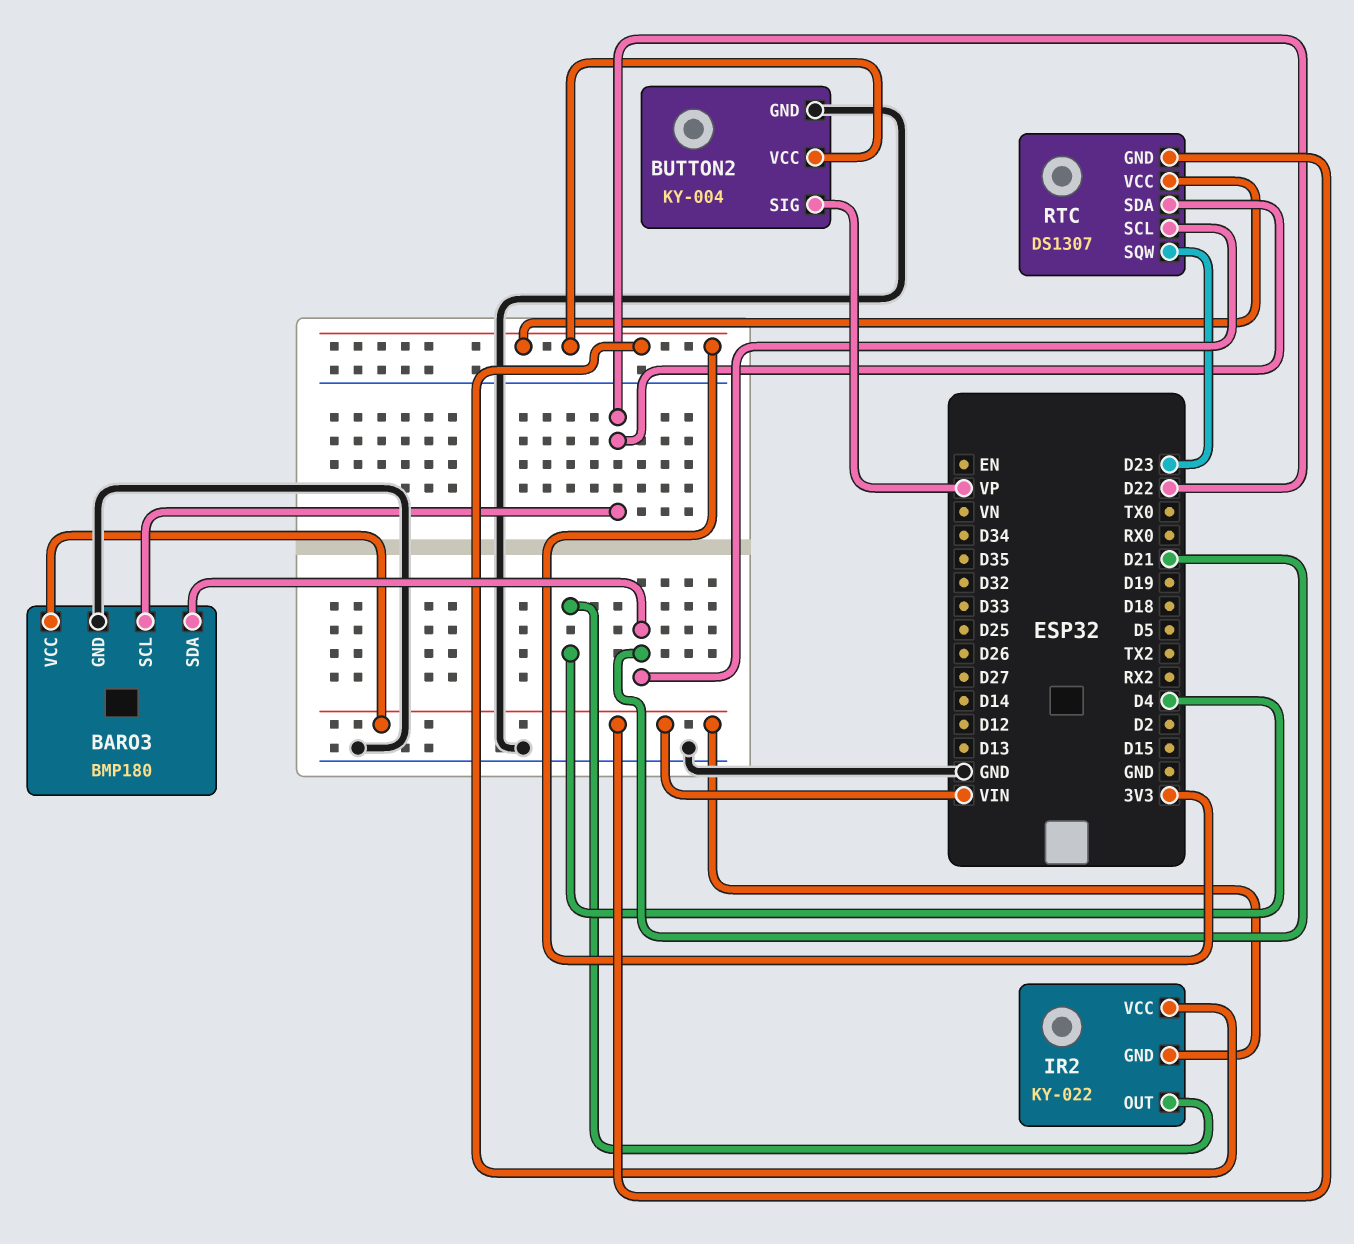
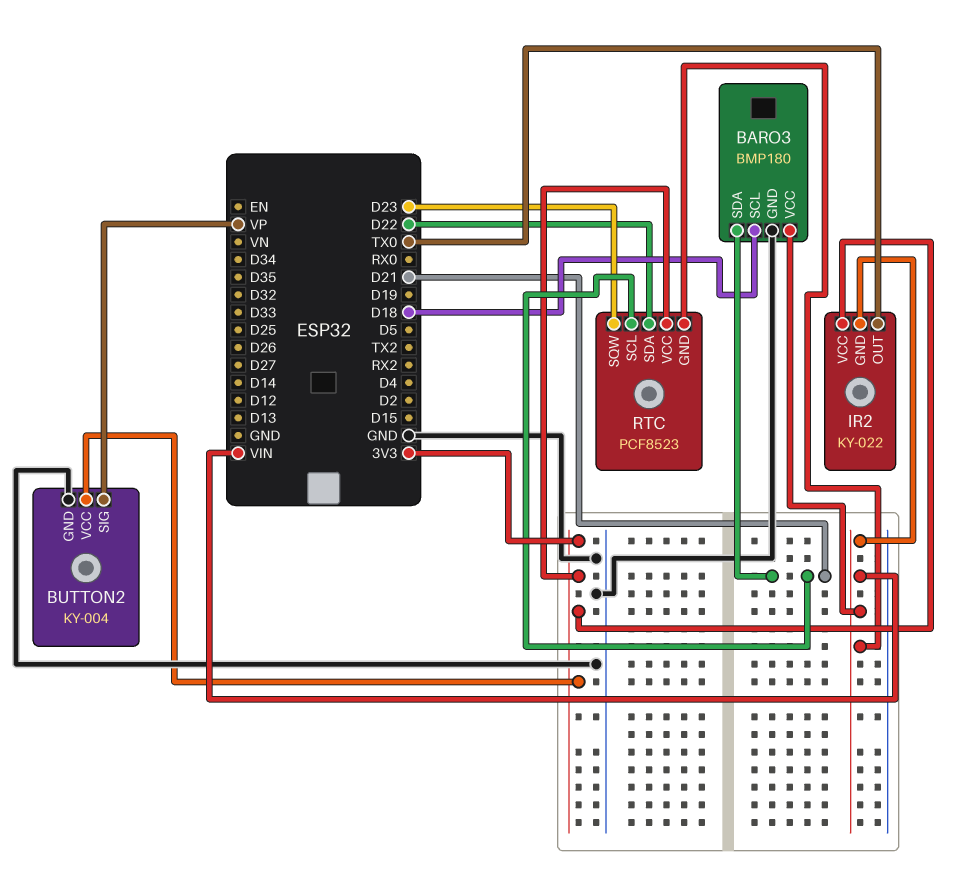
BARO3 pin SCL: D22 -> D18
IR2 pin OUT: D4 -> TX0
RTC: DS1307 -> PCF8523

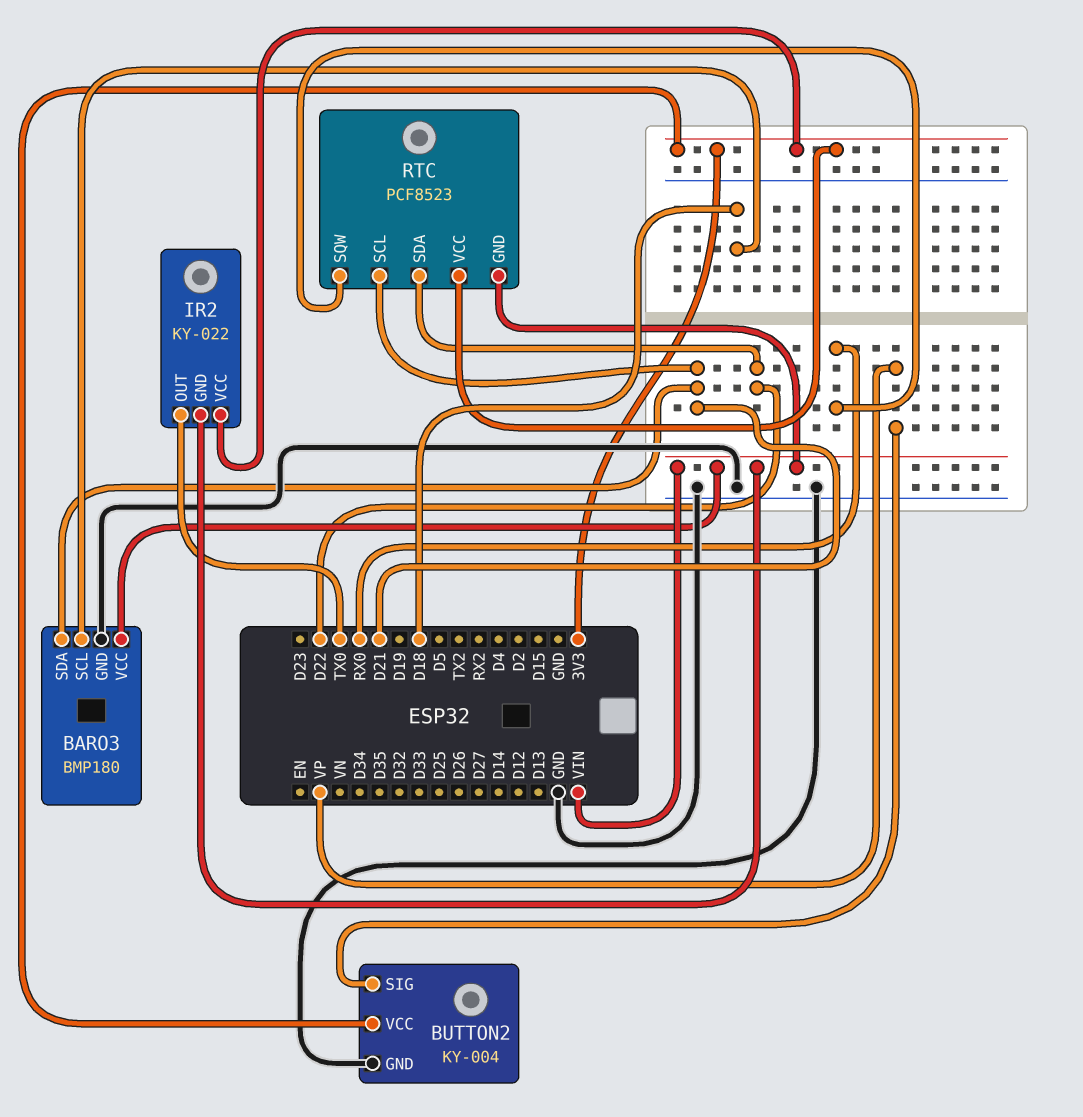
RTC pin SQW: D23 -> RX0

